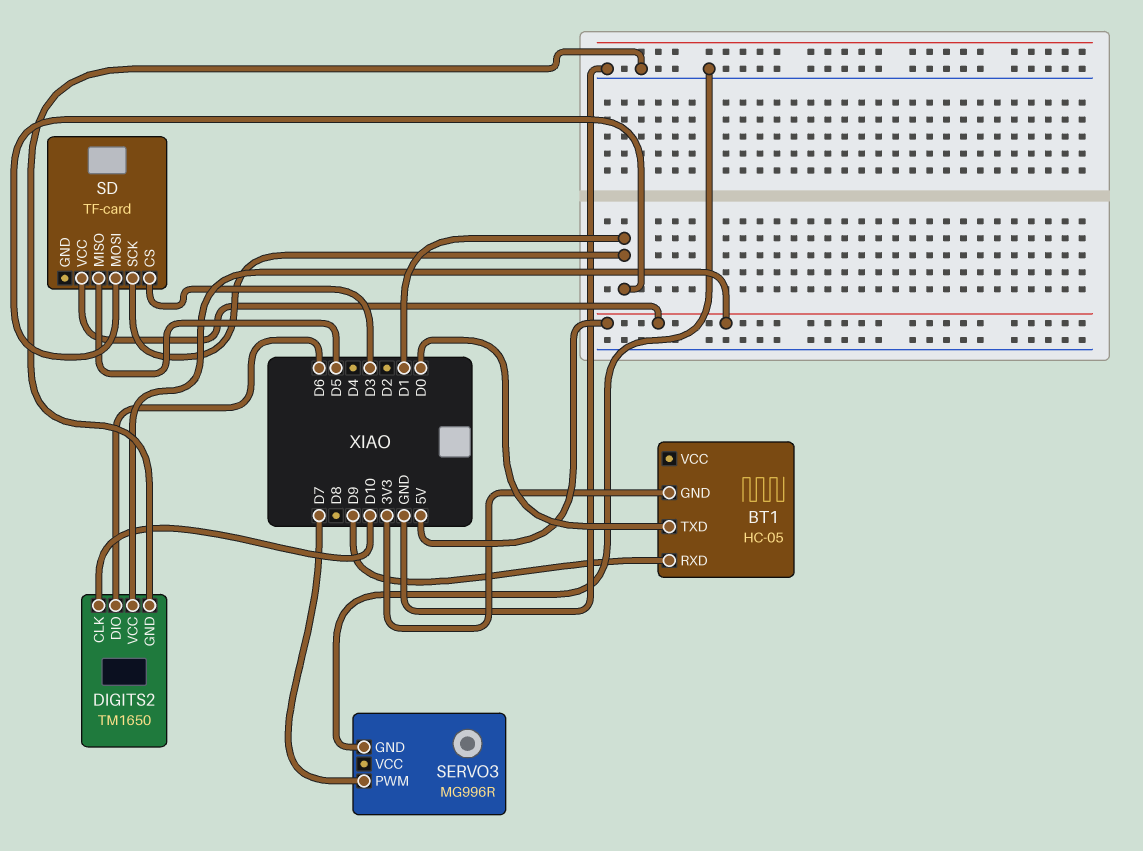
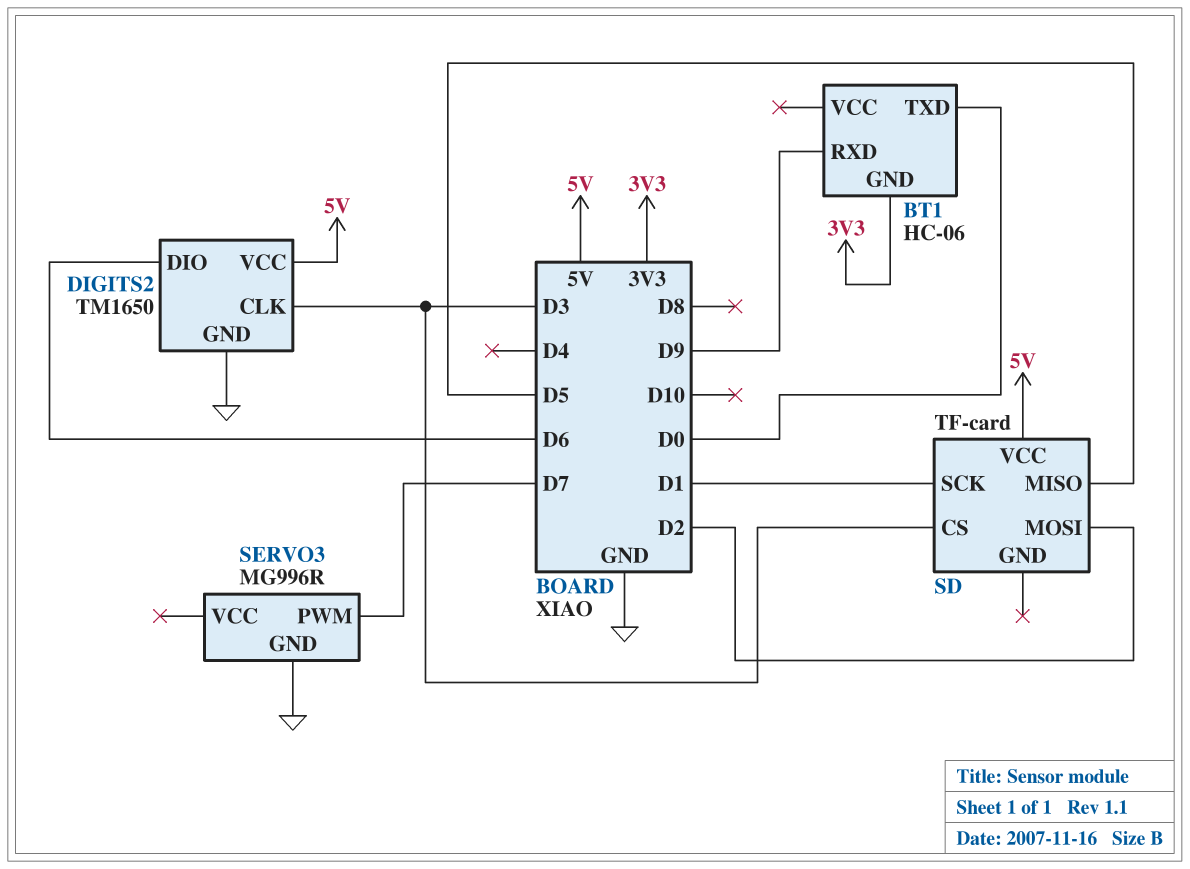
BT1: HC-05 -> HC-06
DIGITS2 pin CLK: D10 -> D3
SD pin MOSI: D1 -> D2

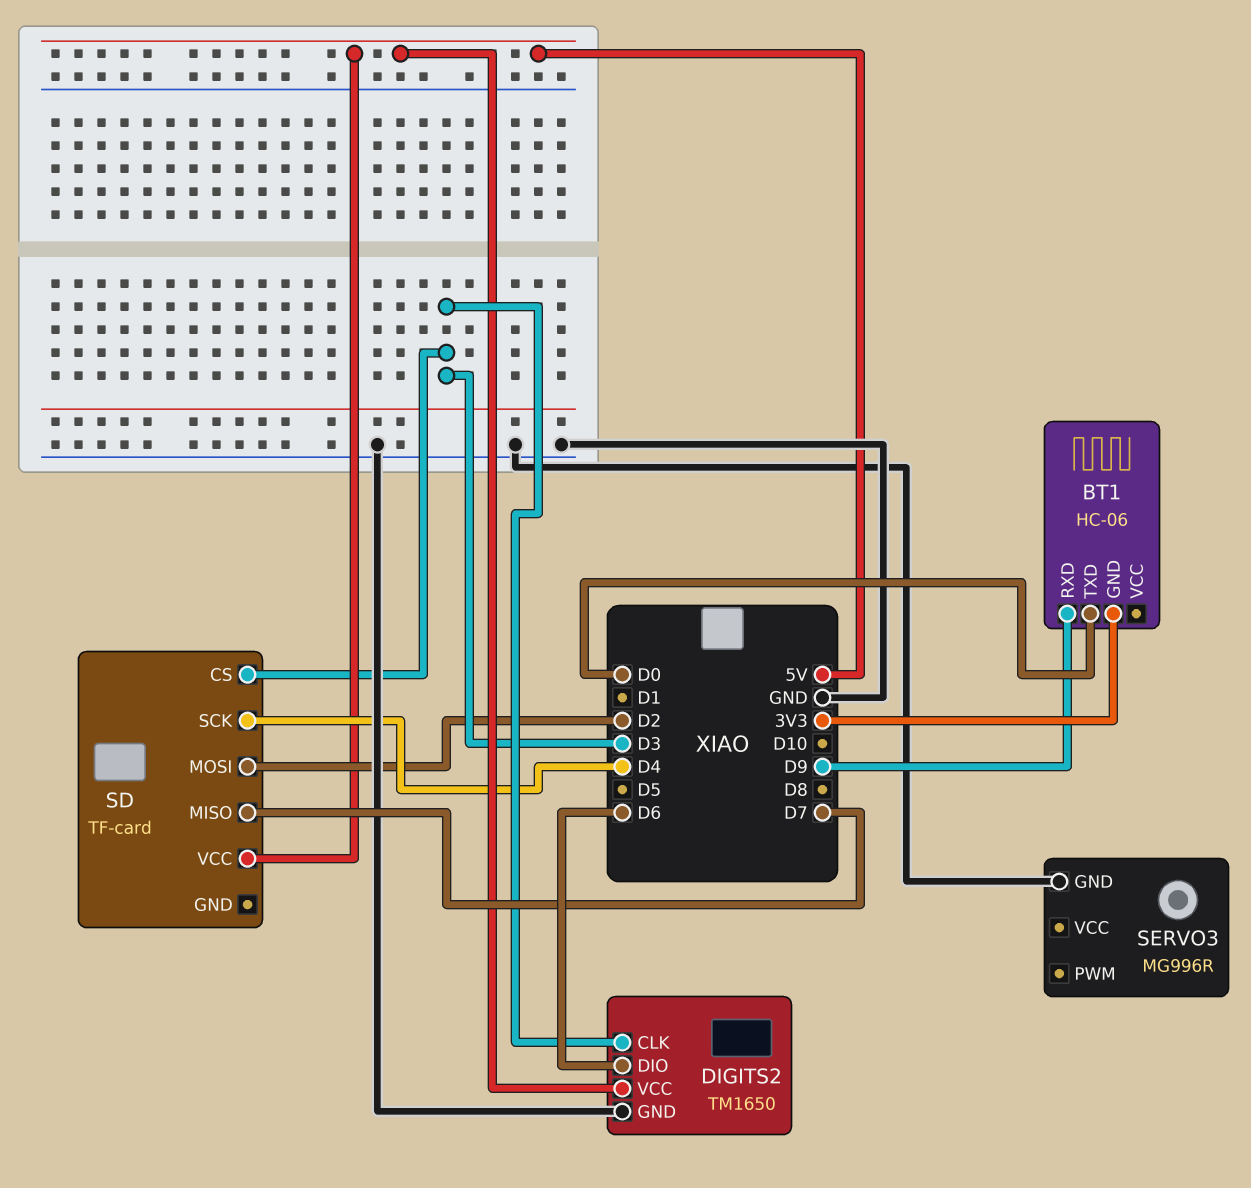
SD pin MISO: D5 -> D7
SD pin SCK: D1 -> D4
SERVO3 pin PWM: D7 -> none

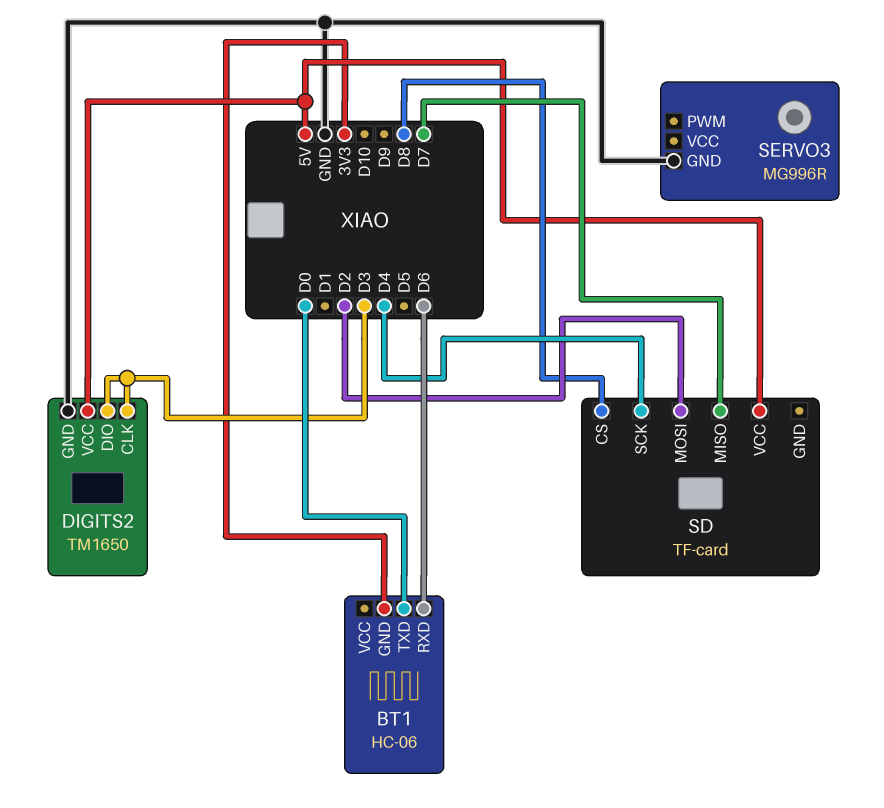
BT1 pin RXD: D9 -> D6
DIGITS2 pin DIO: D6 -> D3
SD pin CS: D3 -> D8

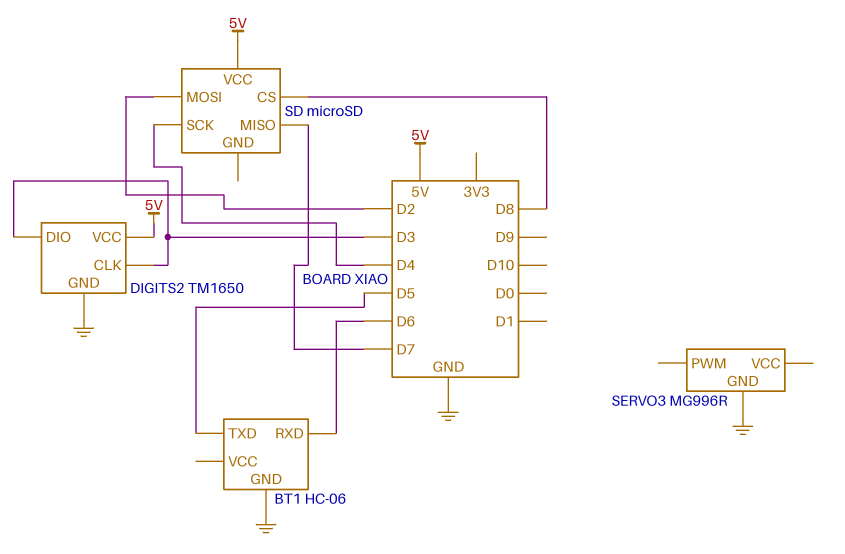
BT1 pin GND: 3V3 -> GND
BT1 pin TXD: D0 -> D5
SD: TF-card -> microSD

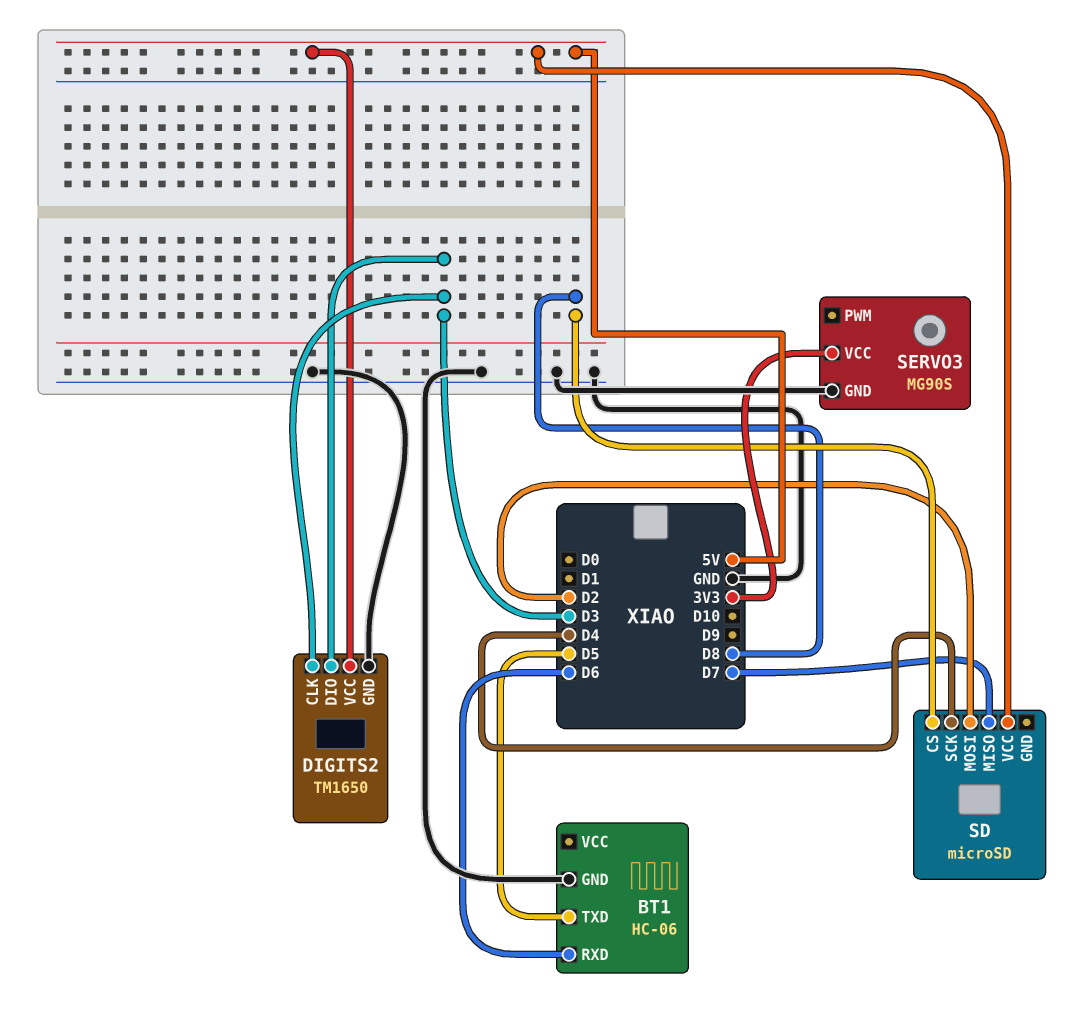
SERVO3: MG996R -> MG90S
SERVO3 pin VCC: none -> 3V3

